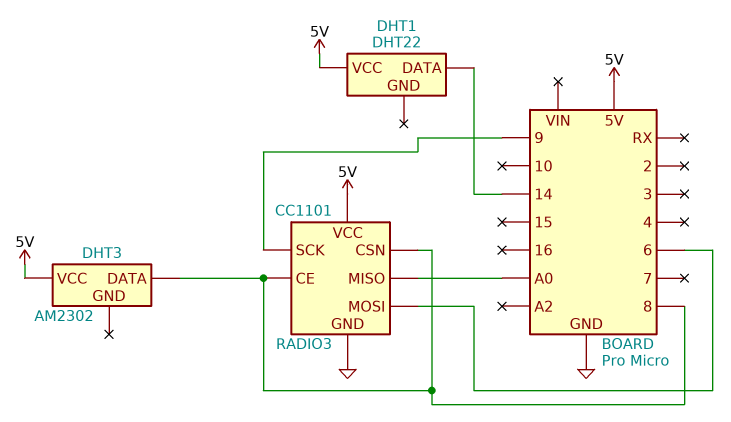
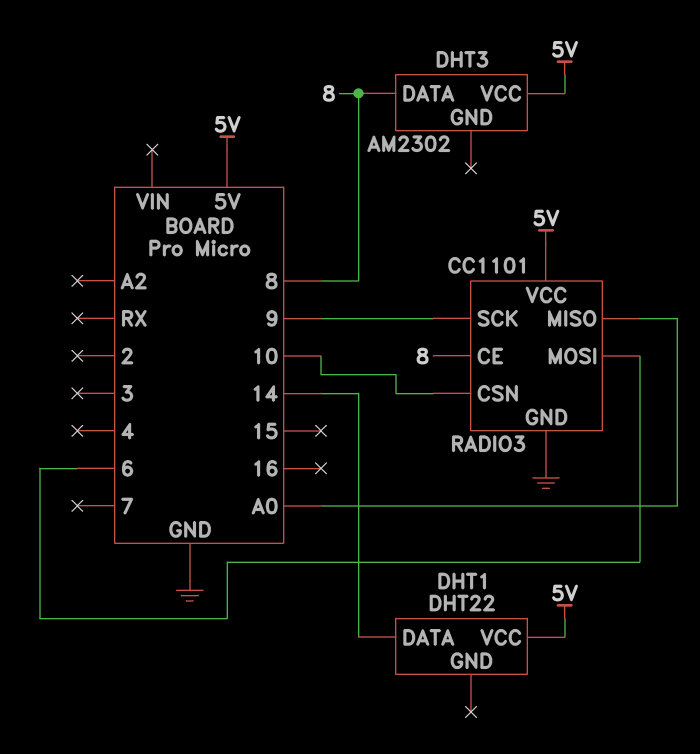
RADIO3 pin CSN: 8 -> 10

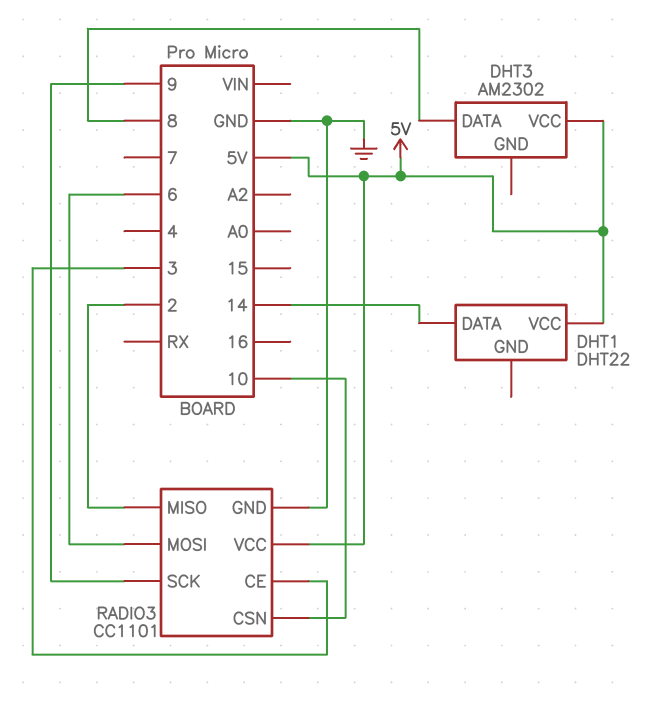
RADIO3 pin CE: 8 -> 3
RADIO3 pin MISO: A0 -> 2

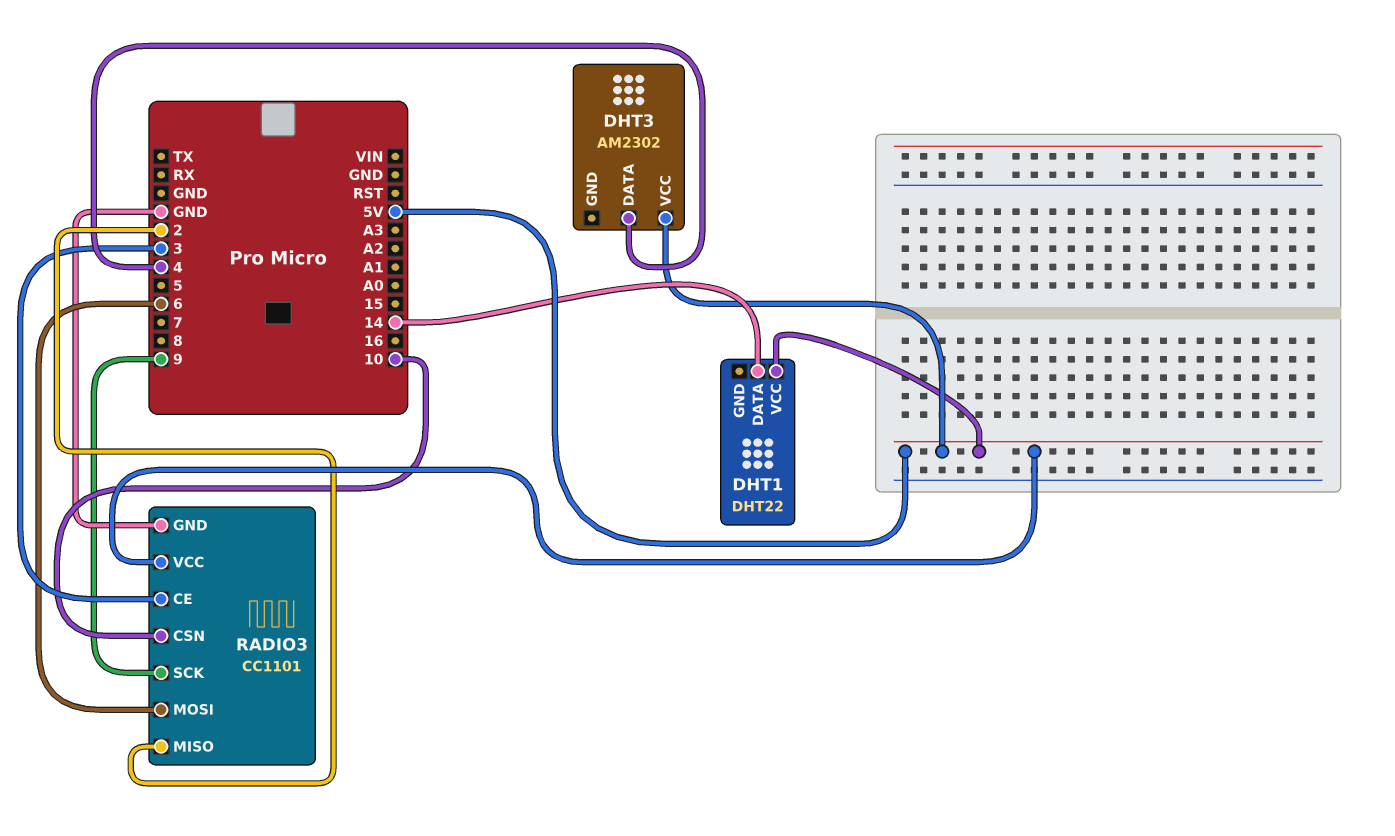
DHT3 pin DATA: 8 -> 4

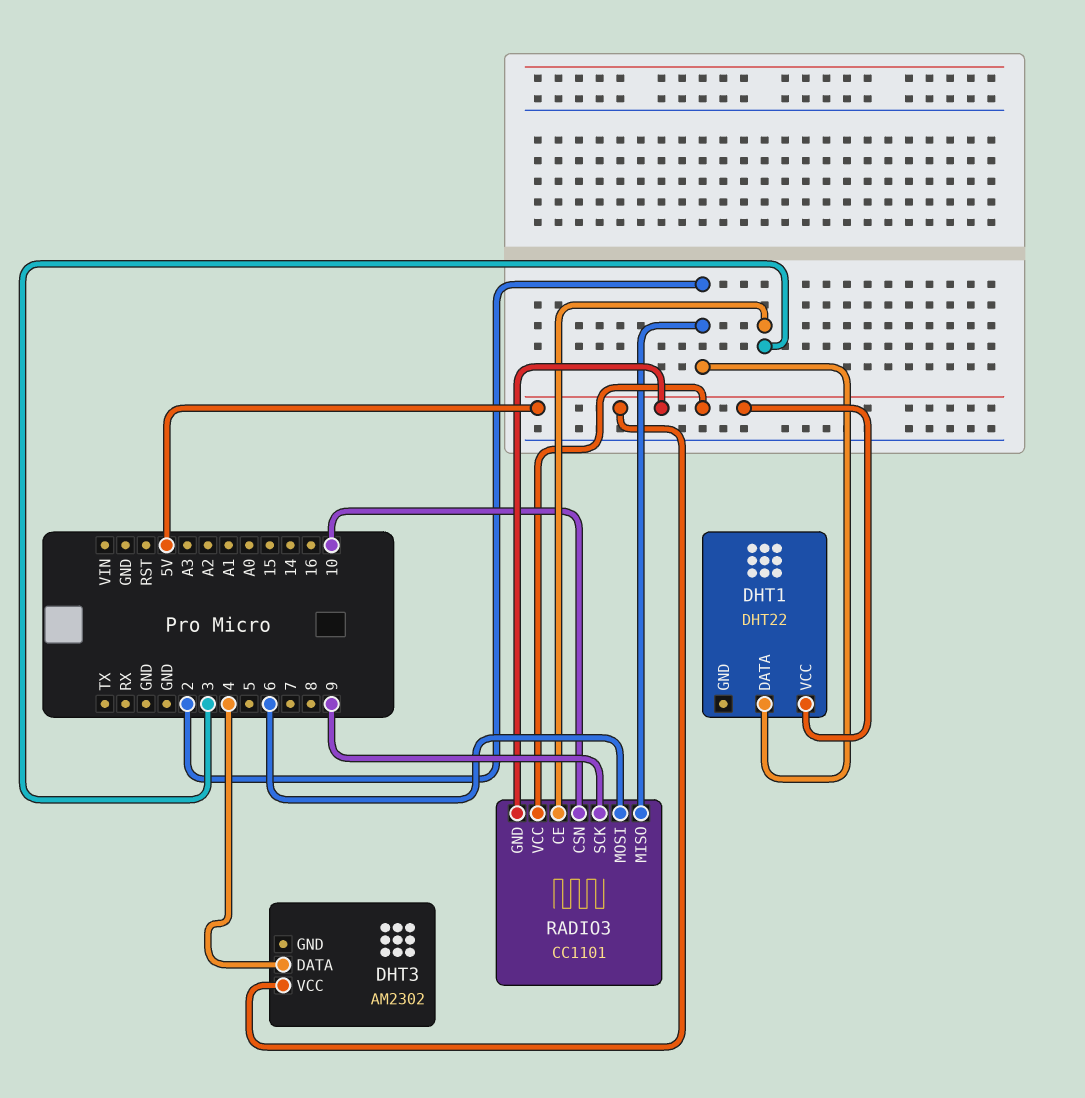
DHT1 pin DATA: 14 -> 2
RADIO3 pin GND: GND -> 5V

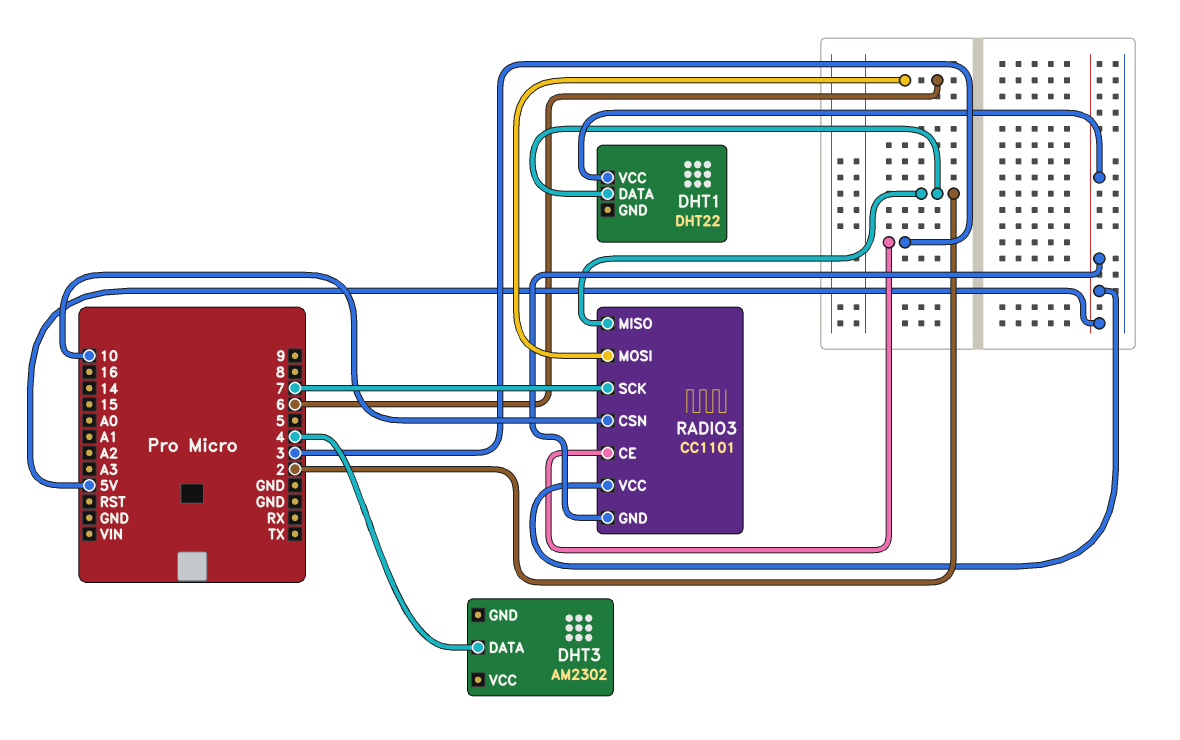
DHT3 pin VCC: 5V -> none
RADIO3 pin SCK: 9 -> 7

